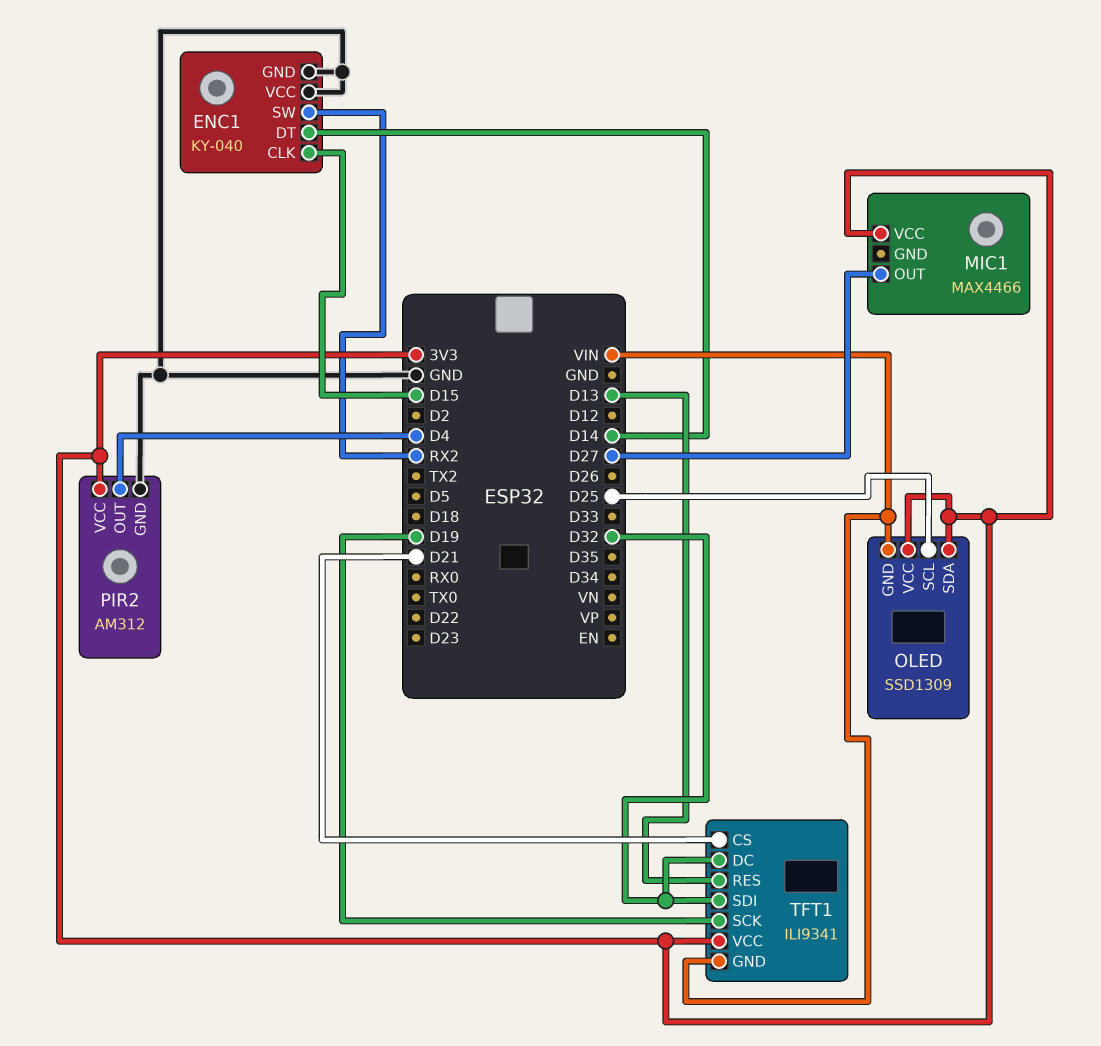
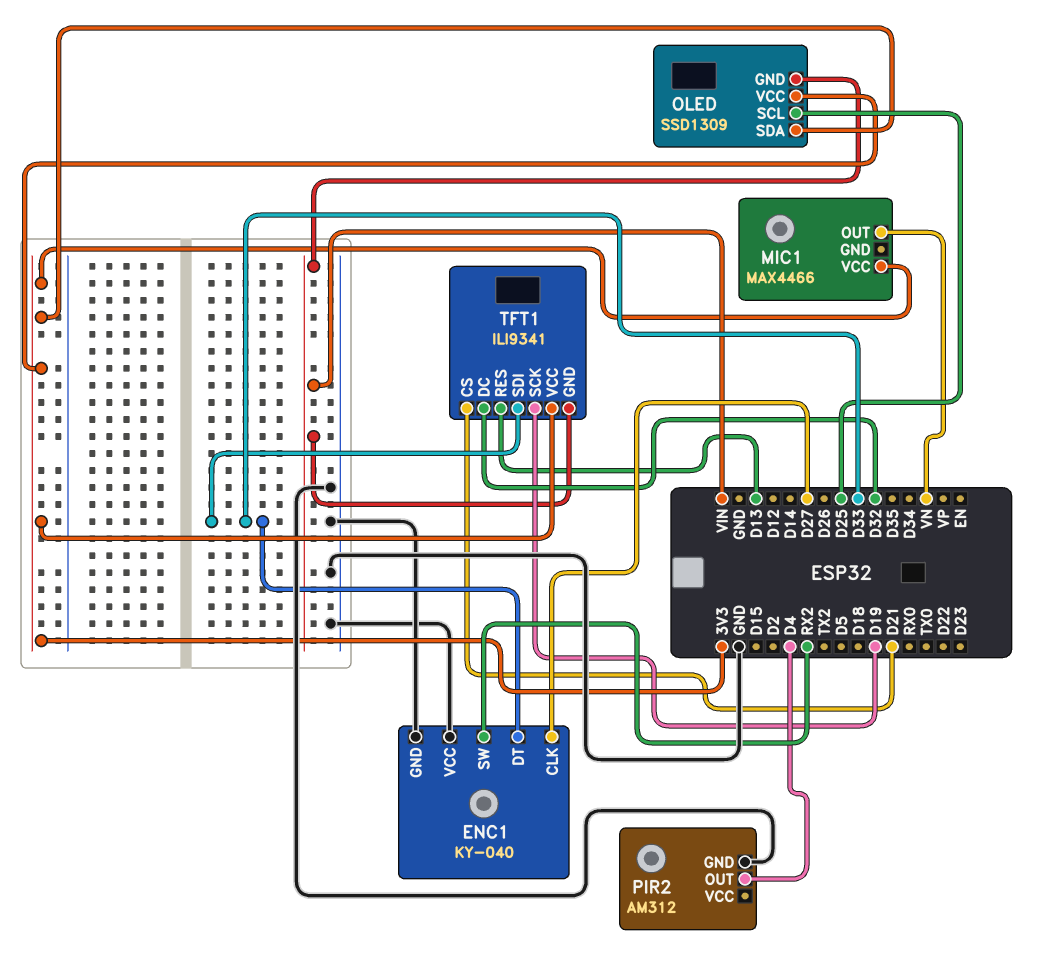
ENC1 pin CLK: D15 -> D27
ENC1 pin DT: D14 -> D33
MIC1 pin OUT: D27 -> VN
PIR2 pin VCC: 3V3 -> none
TFT1 pin SDI: D32 -> D33

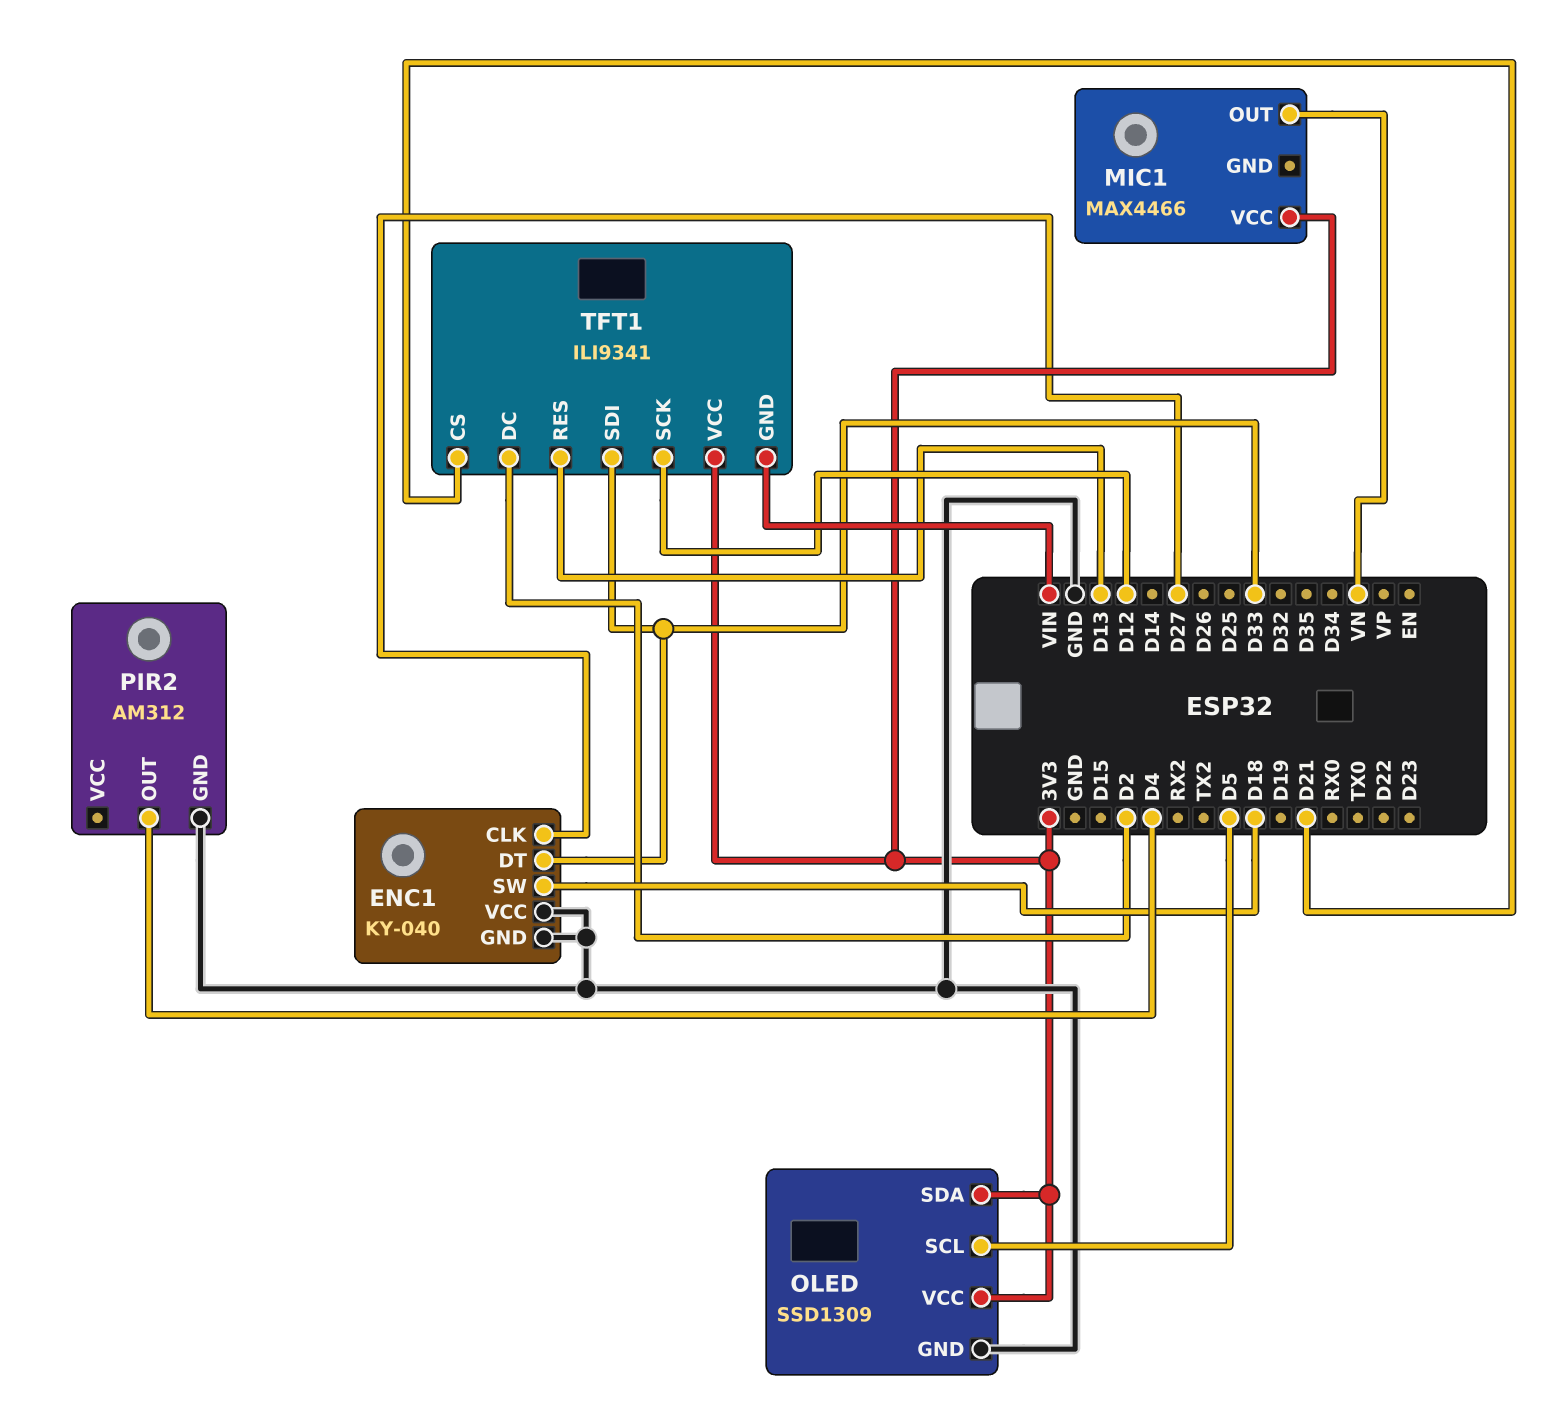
ENC1 pin SW: RX2 -> D18
OLED pin GND: VIN -> GND
OLED pin SCL: D25 -> D5
TFT1 pin DC: D32 -> D2
TFT1 pin SCK: D19 -> D12

